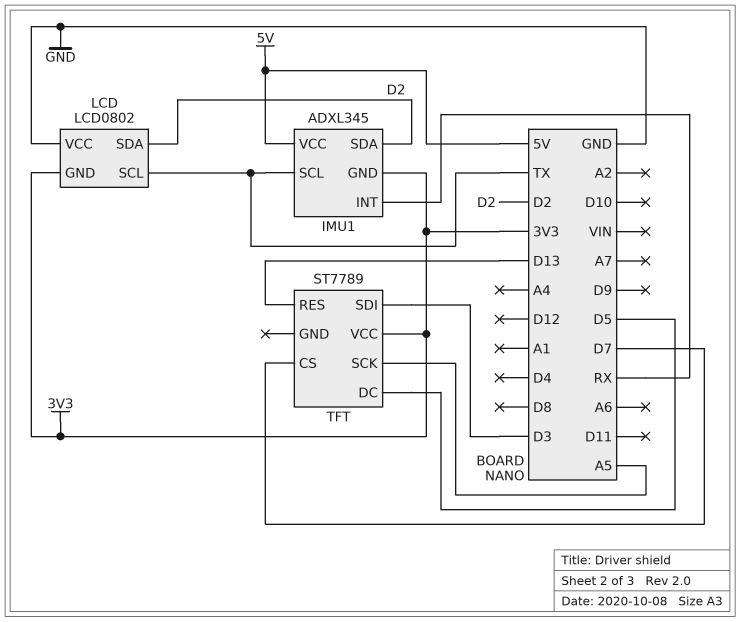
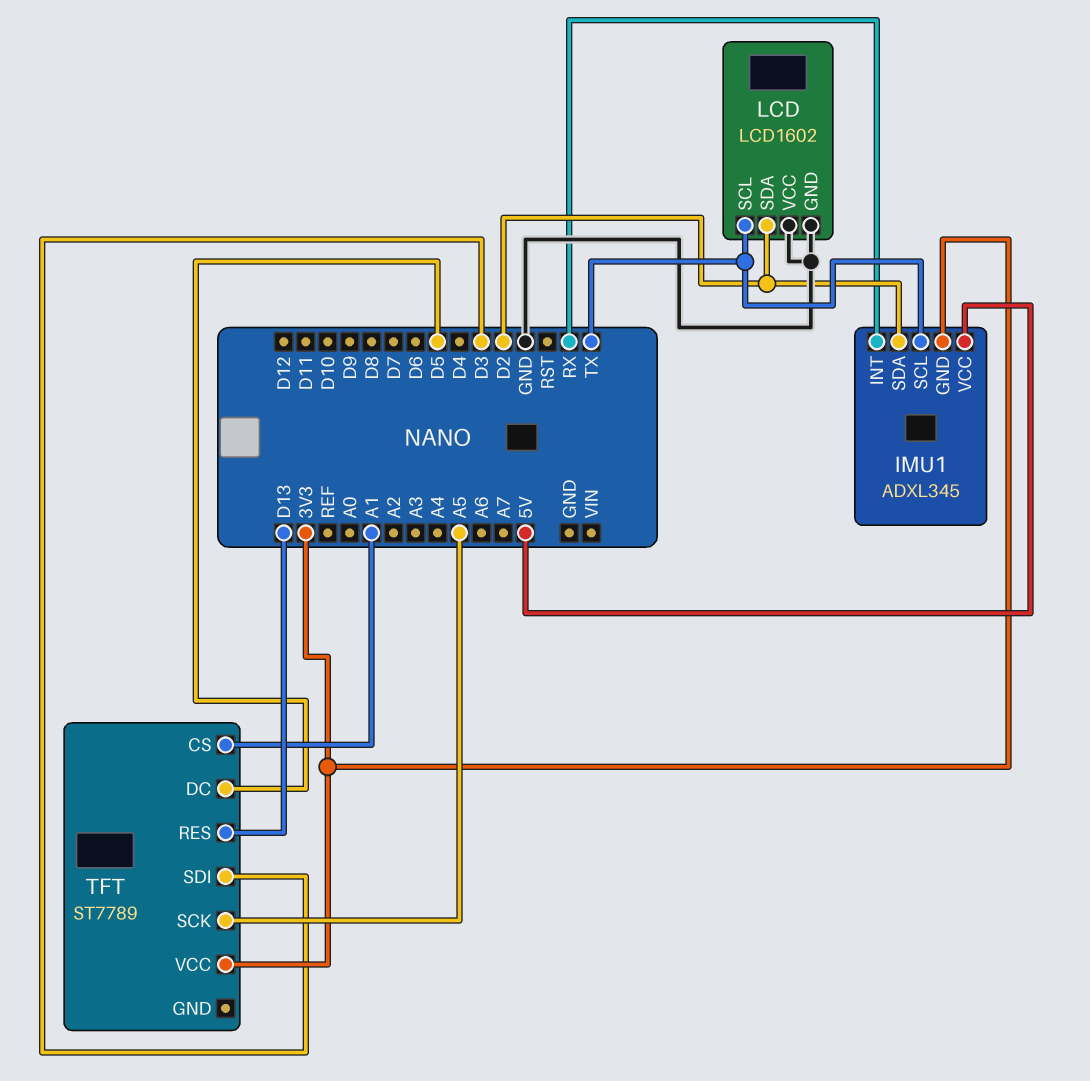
LCD: LCD0802 -> LCD1602
LCD pin GND: 3V3 -> GND
TFT pin CS: D7 -> A1

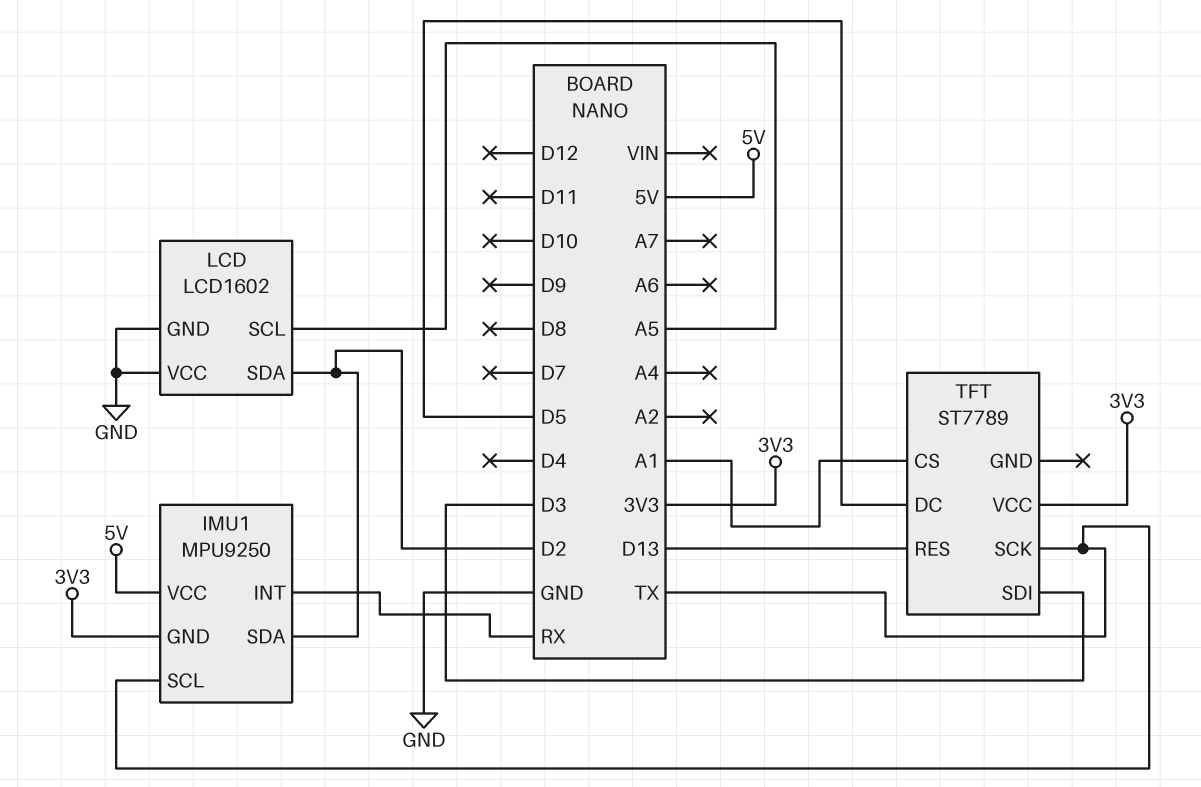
IMU1: ADXL345 -> MPU9250
LCD pin SCL: TX -> A5
TFT pin SCK: A5 -> TX

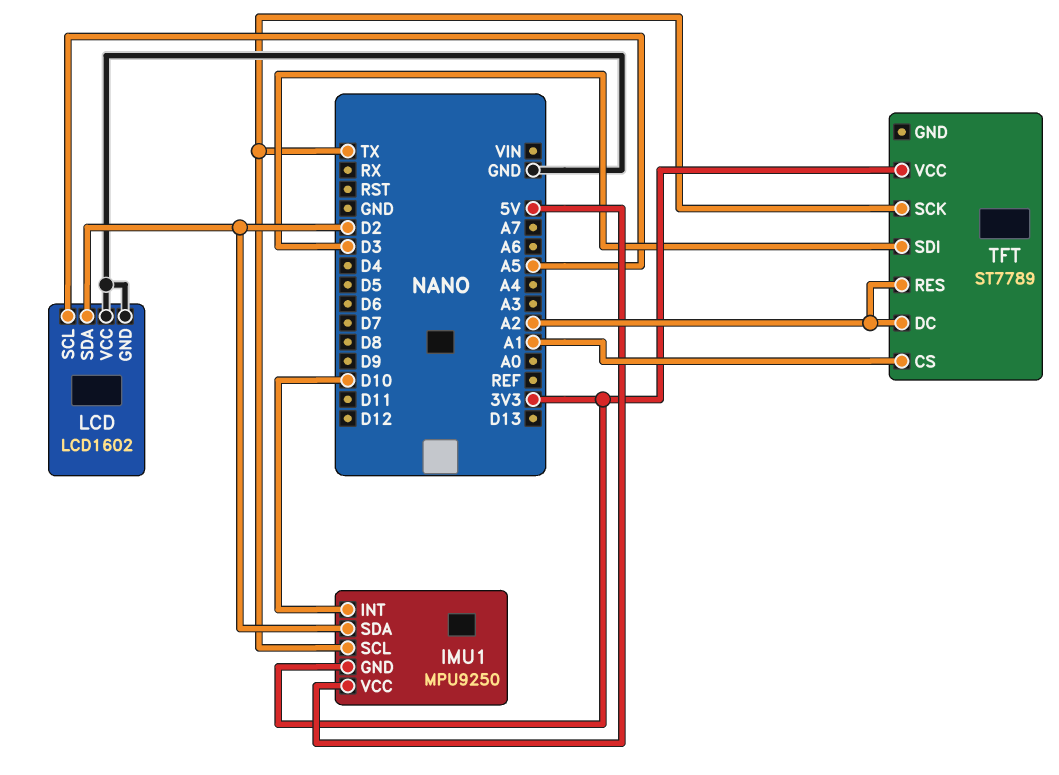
IMU1 pin INT: RX -> D10
TFT pin DC: D5 -> A2
TFT pin RES: D13 -> A2

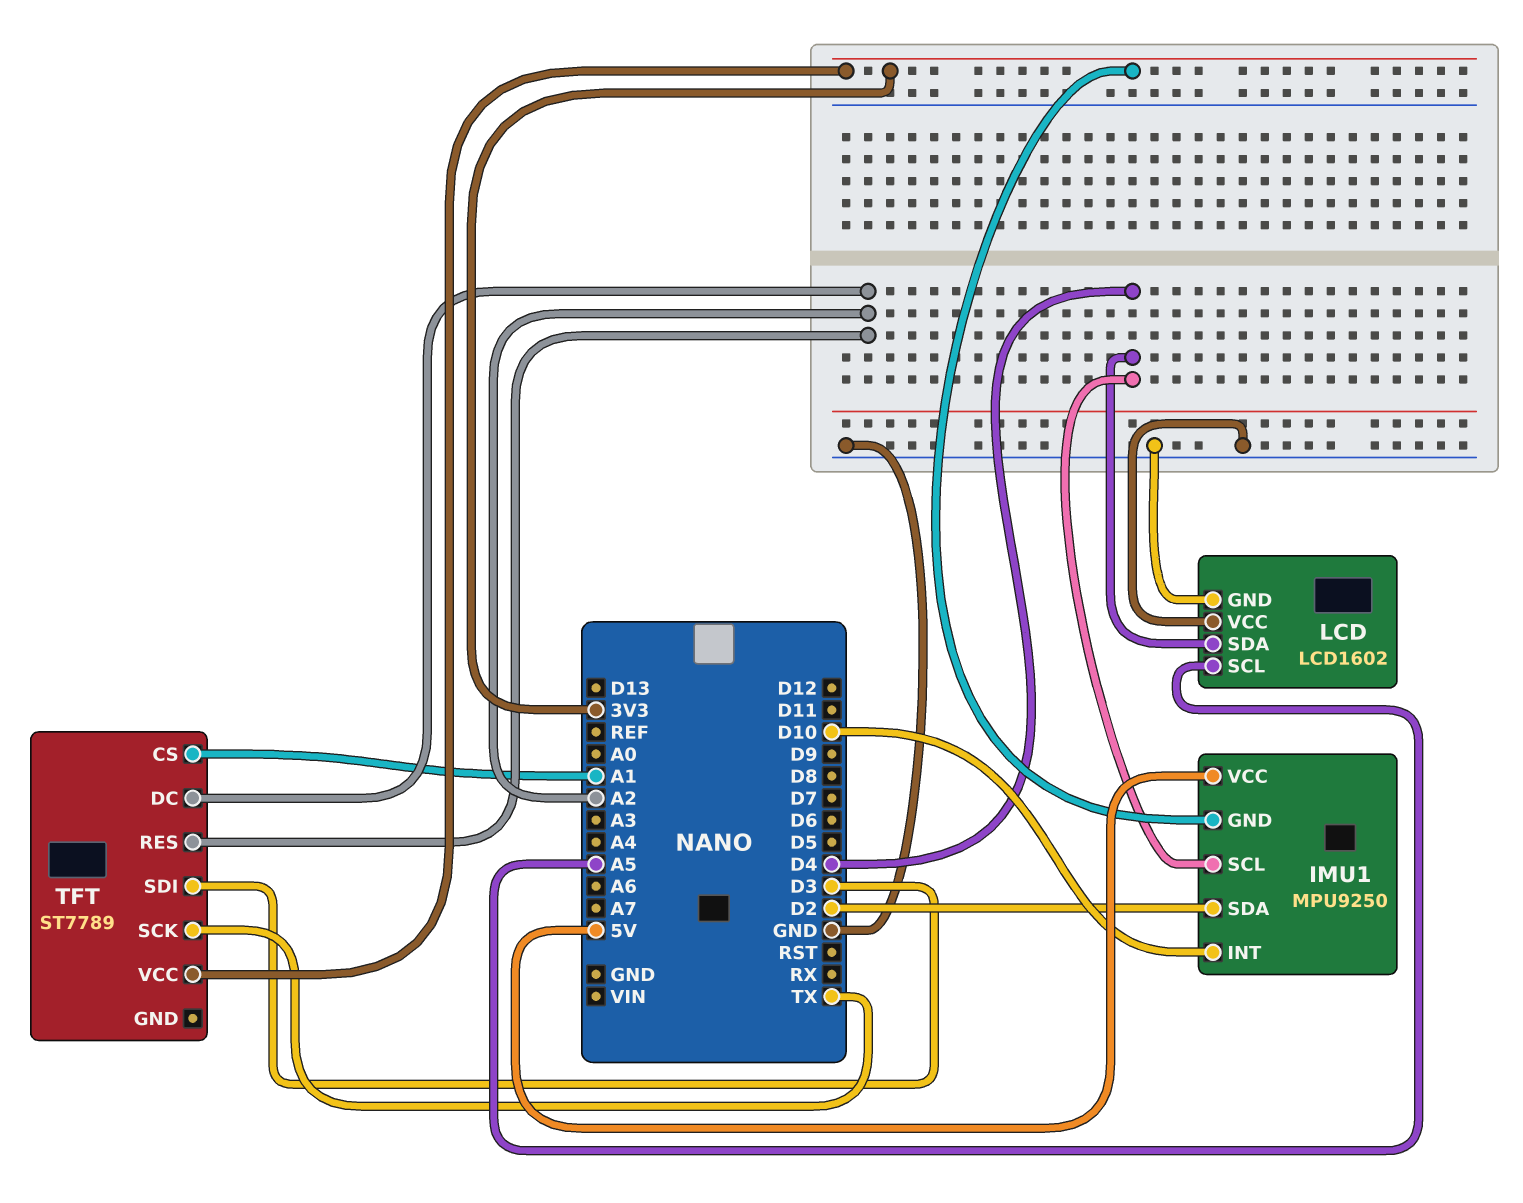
IMU1 pin SCL: TX -> D4
LCD pin SDA: D2 -> D4

